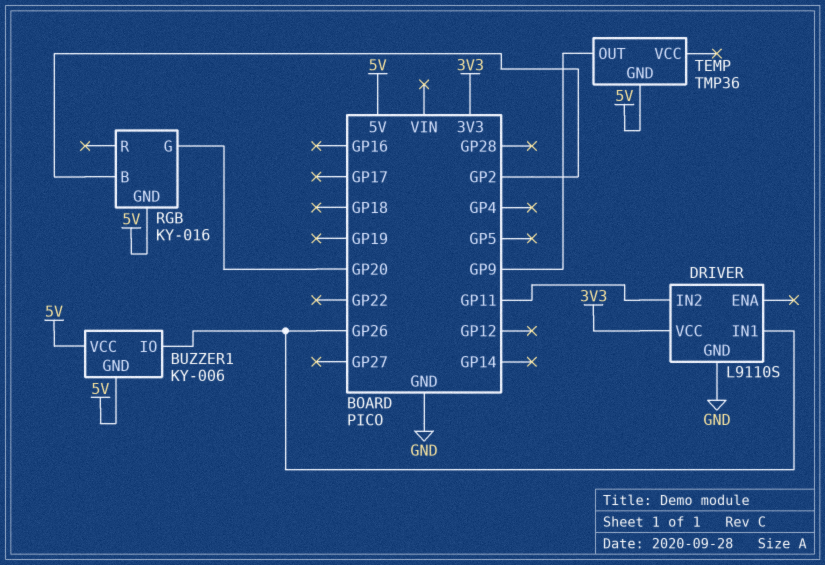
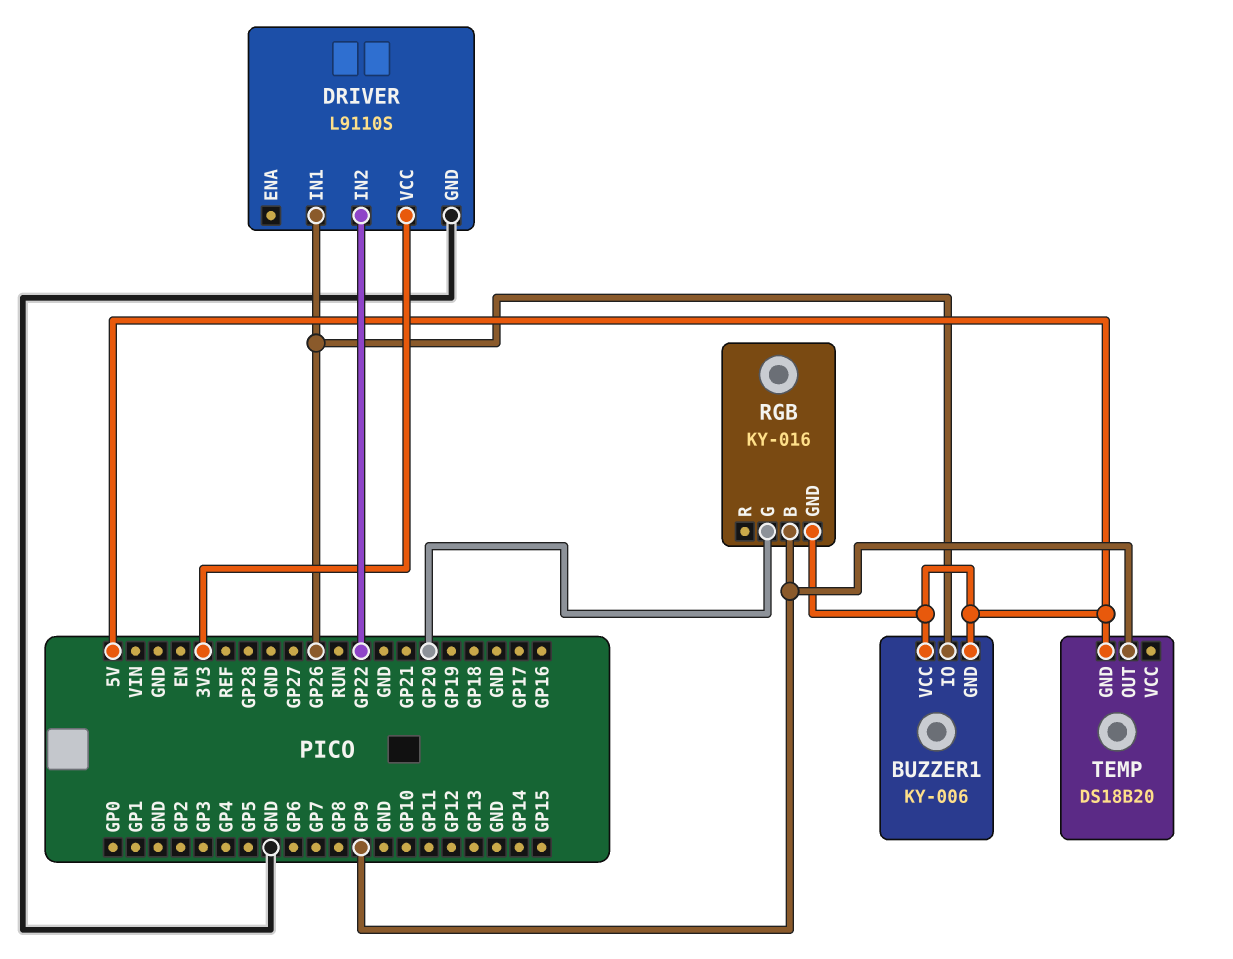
DRIVER pin IN2: GP11 -> GP22
RGB pin B: GP2 -> GP9
TEMP: TMP36 -> DS18B20

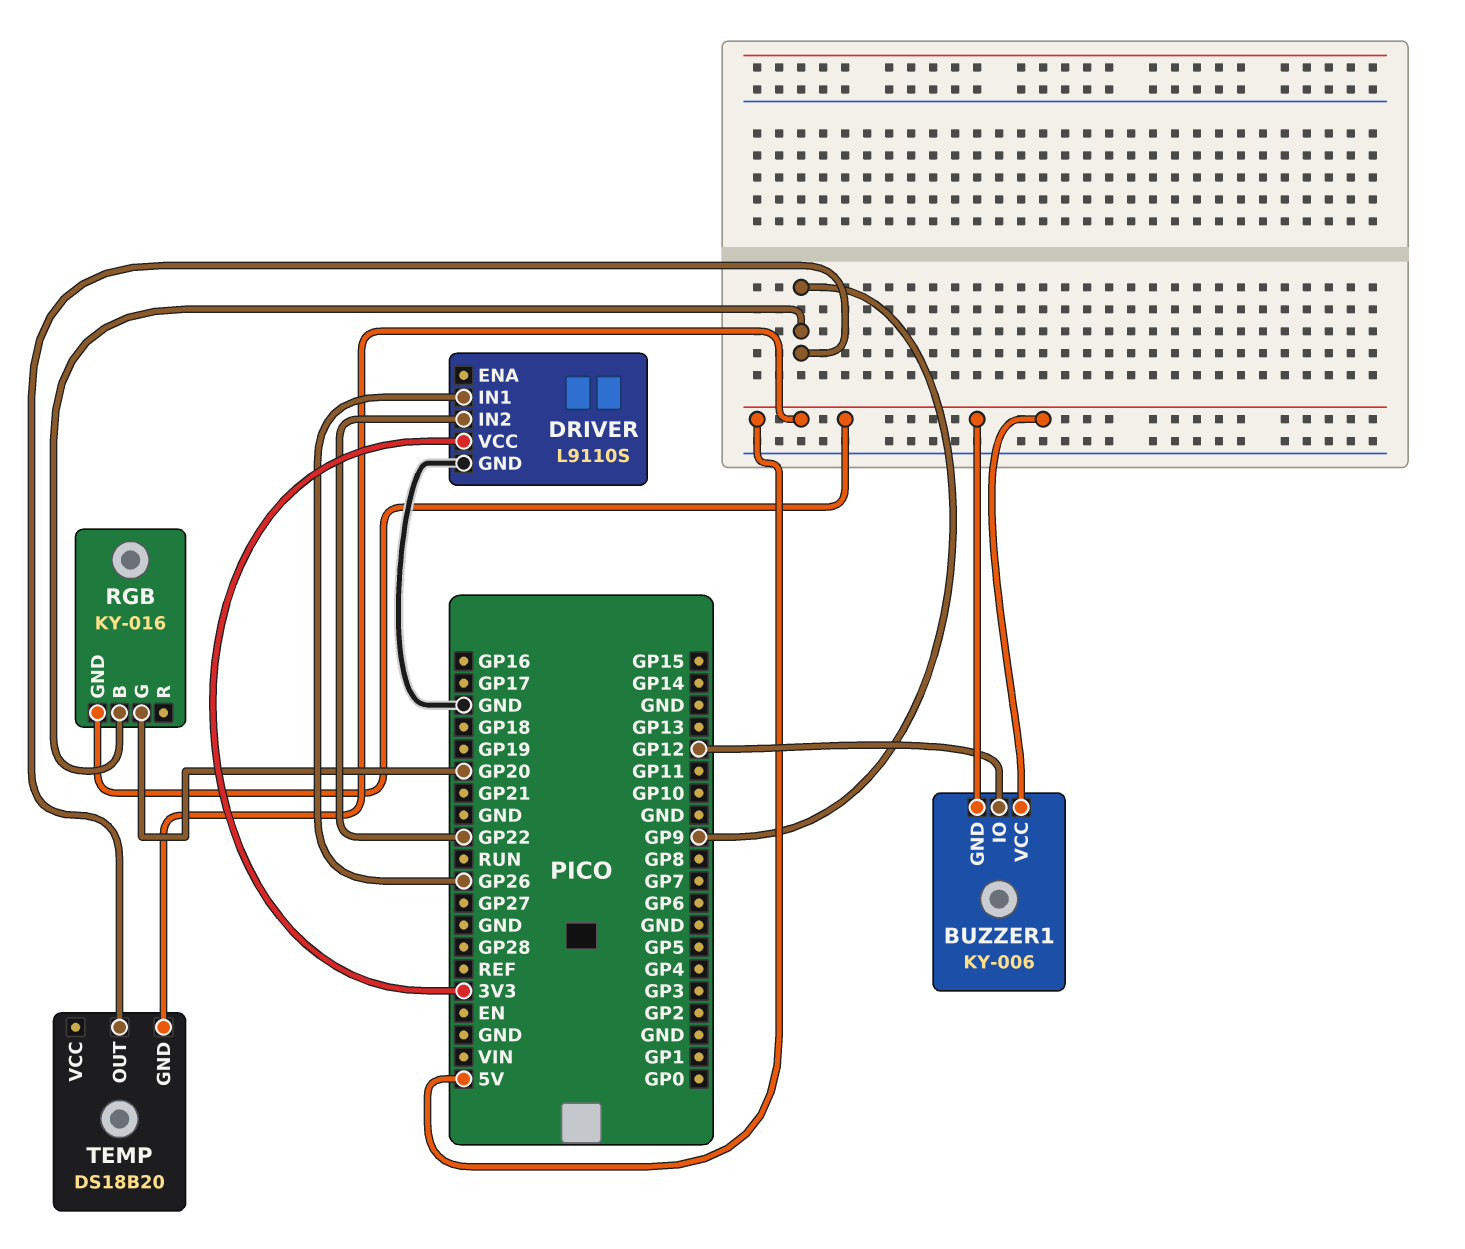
BUZZER1 pin IO: GP26 -> GP12

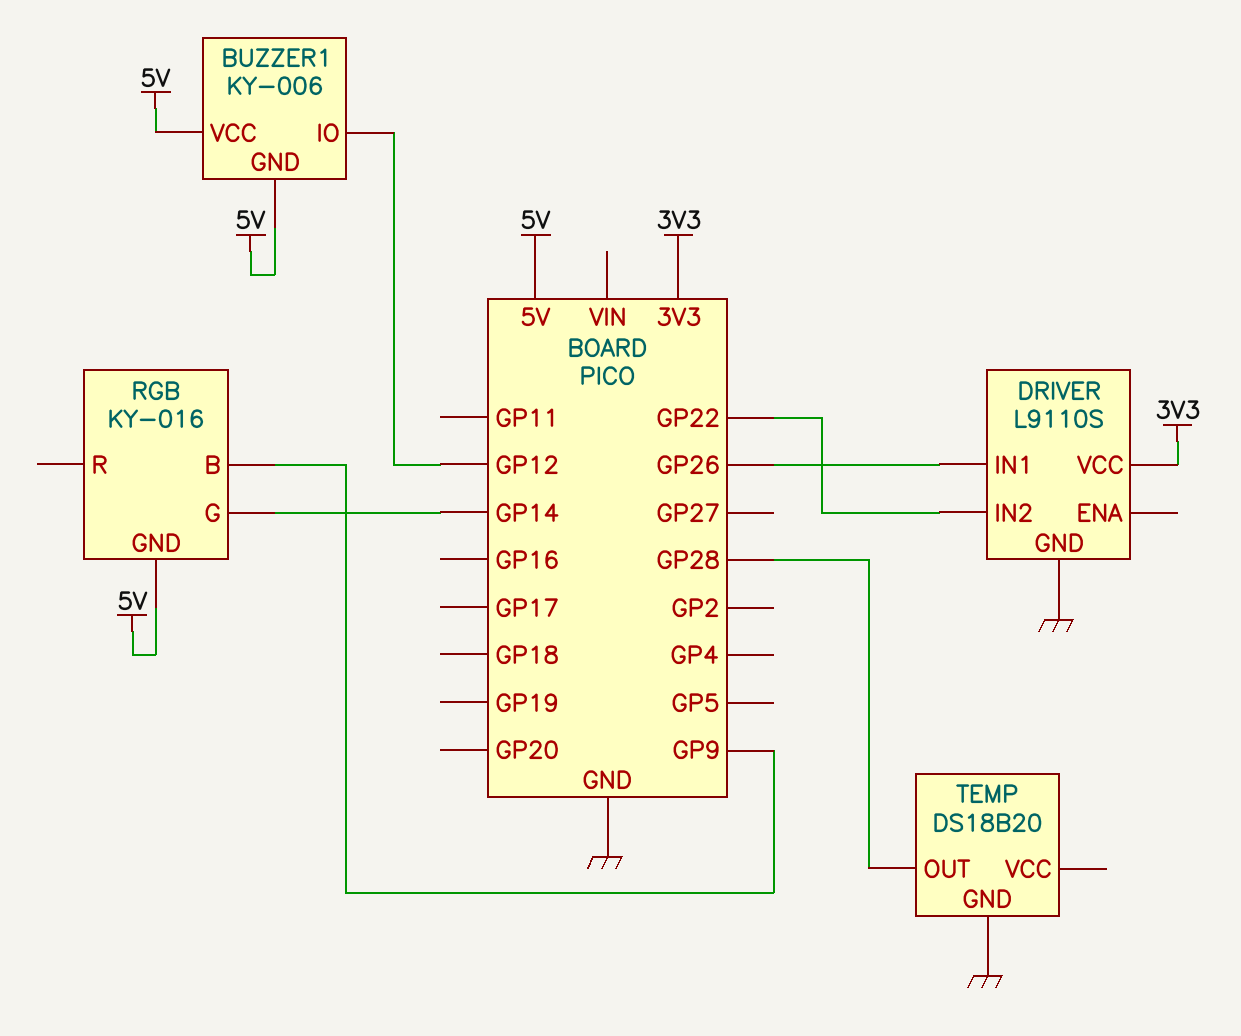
RGB pin G: GP20 -> GP14
TEMP pin GND: 5V -> GND
TEMP pin OUT: GP9 -> GP28

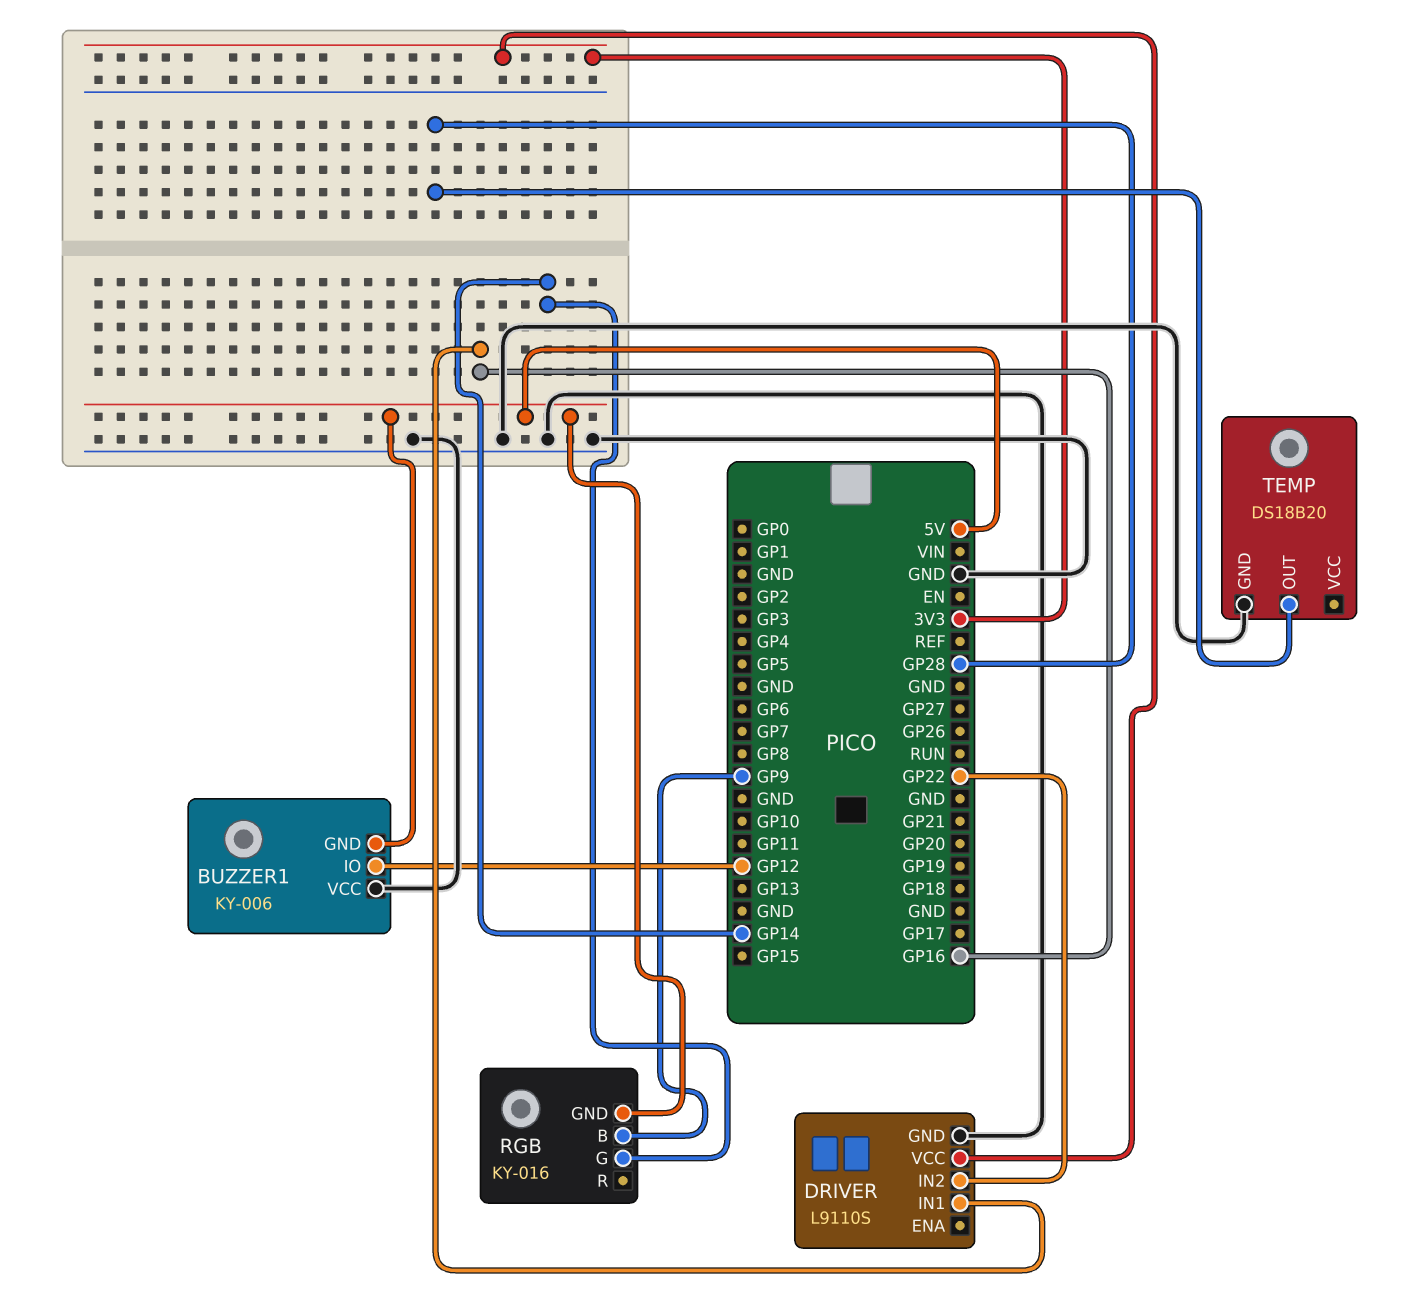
BUZZER1 pin VCC: 5V -> GND
DRIVER pin IN1: GP26 -> GP16

